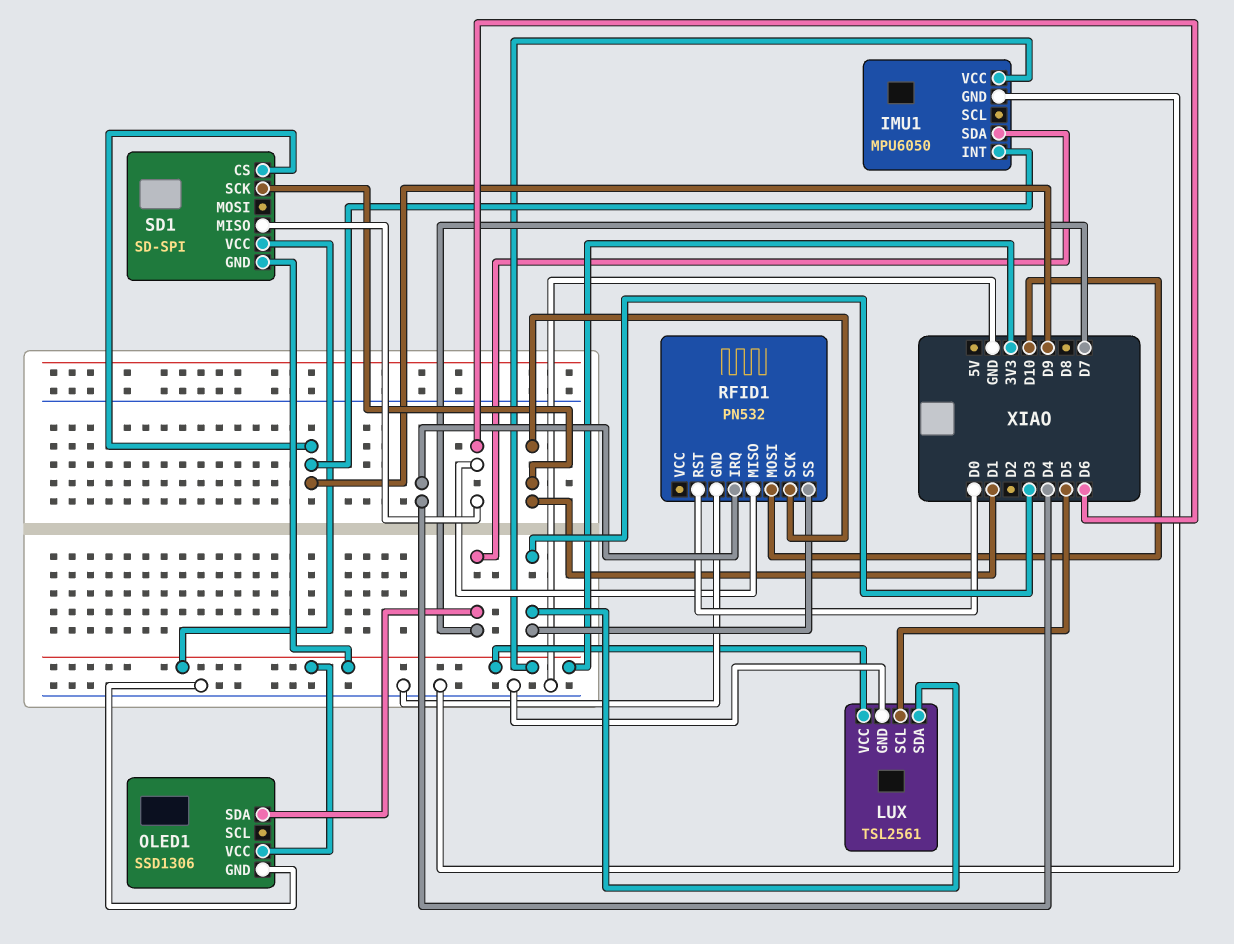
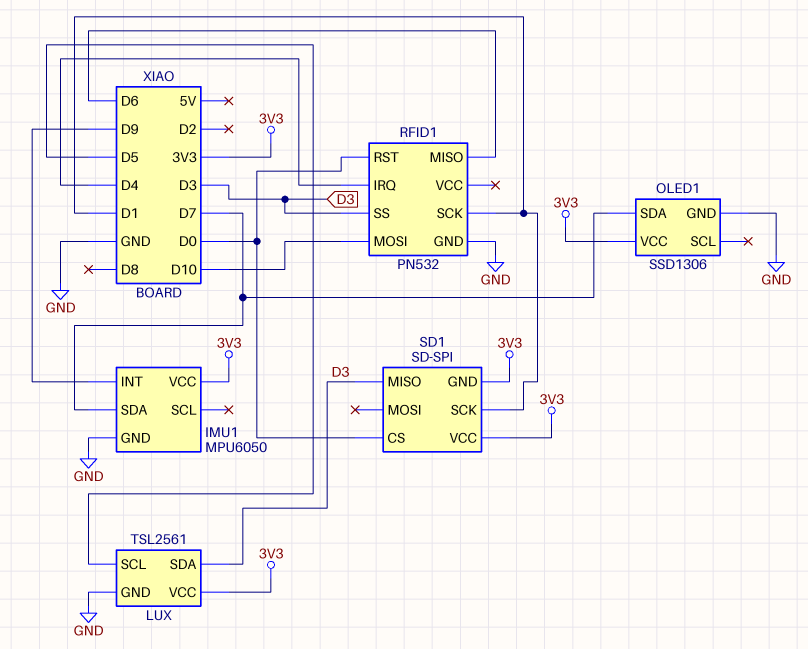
SD1 pin CS: D9 -> D0
SD1 pin MISO: D6 -> D3

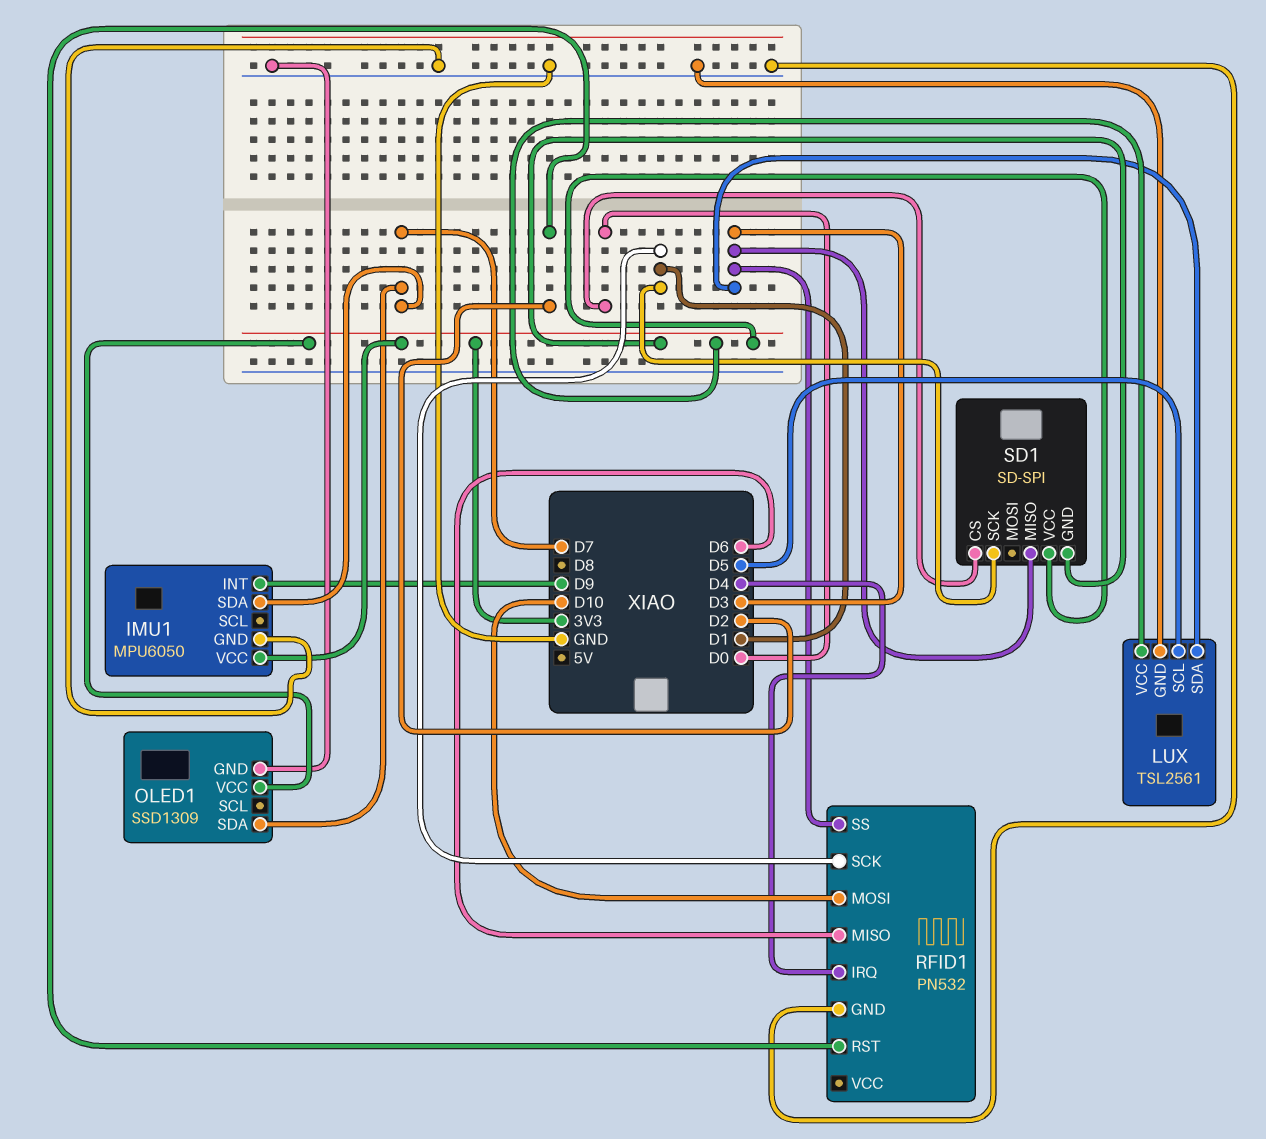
OLED1: SSD1306 -> SSD1309
RFID1 pin RST: D0 -> D2

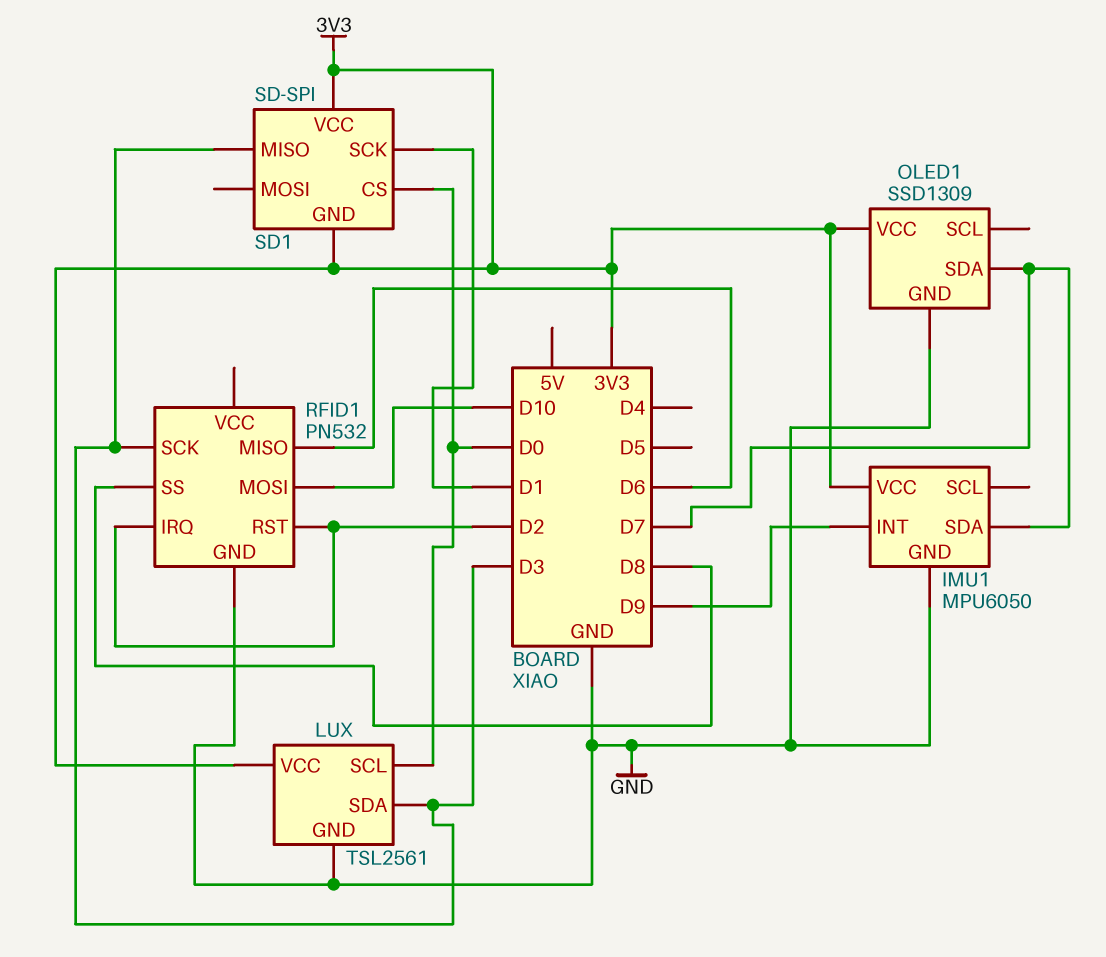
LUX pin SCL: D5 -> D0
RFID1 pin IRQ: D4 -> D2
RFID1 pin SCK: D1 -> D3
RFID1 pin SS: D3 -> D8

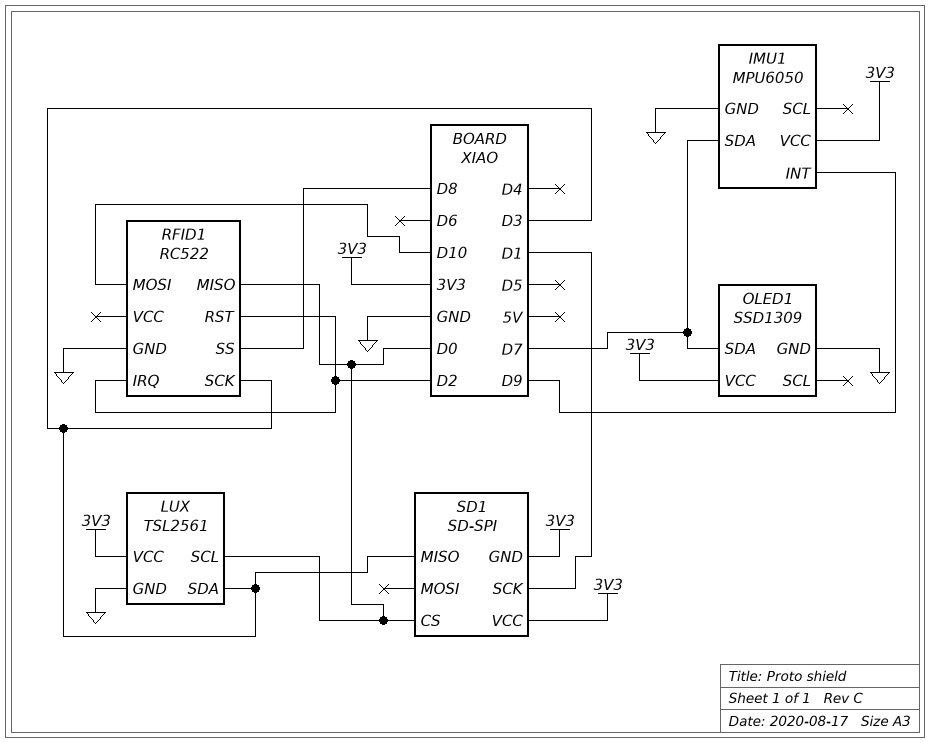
RFID1: PN532 -> RC522
RFID1 pin MISO: D6 -> D0

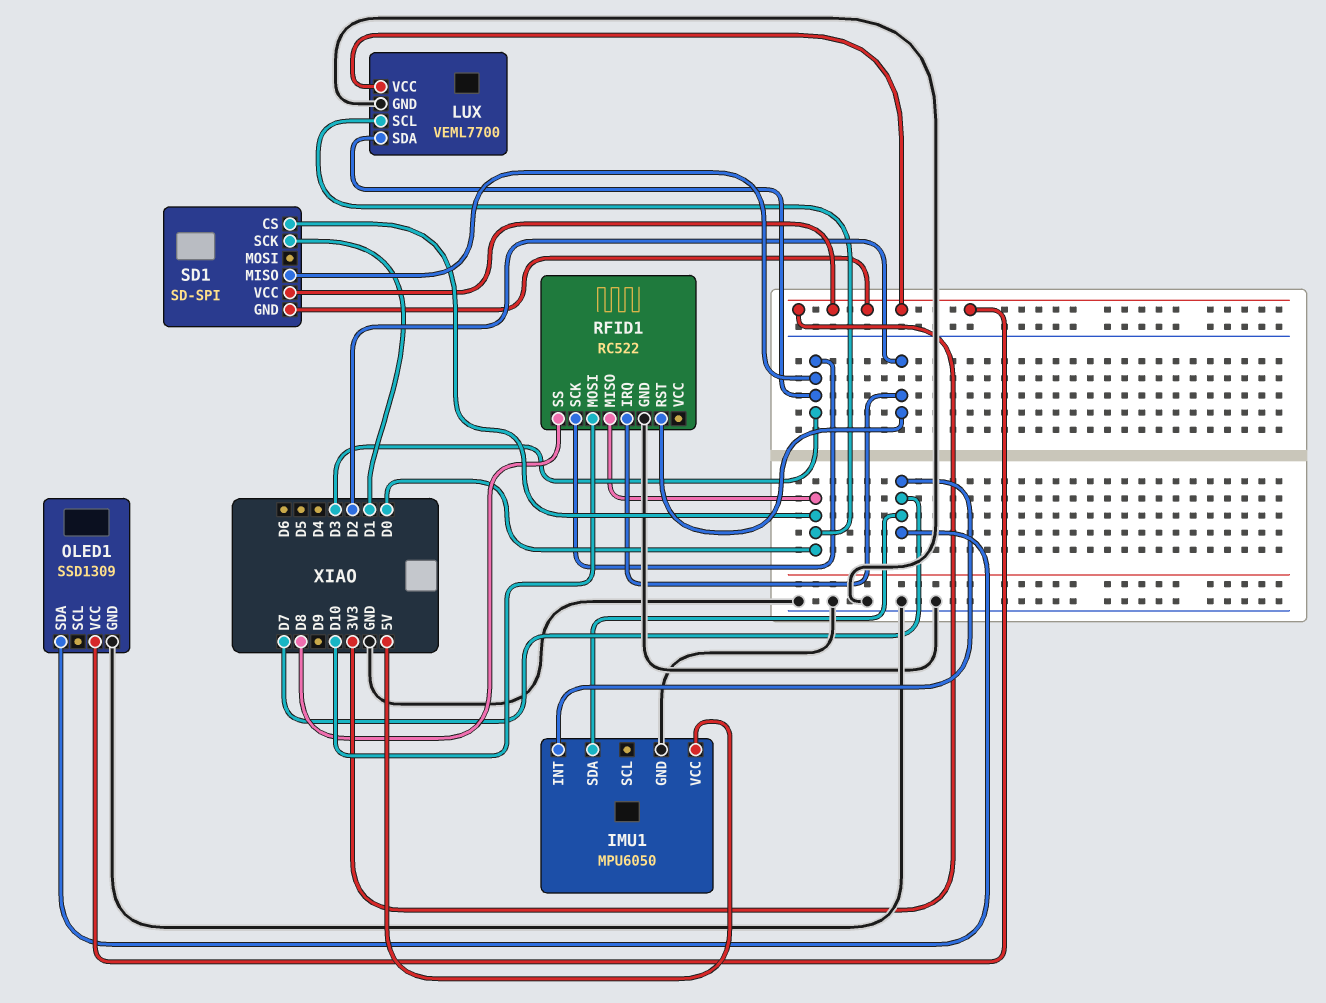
IMU1 pin INT: D9 -> D7
IMU1 pin VCC: 3V3 -> 5V
LUX: TSL2561 -> VEML7700

